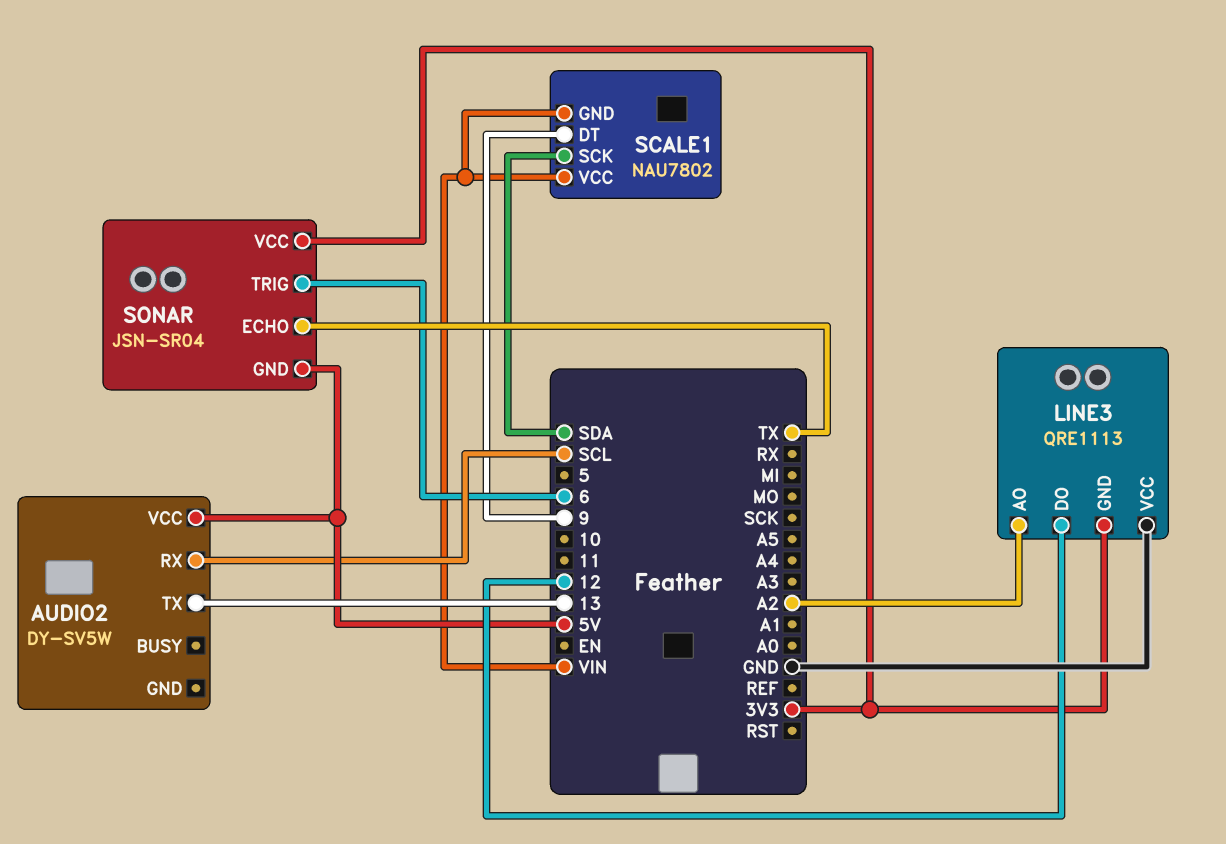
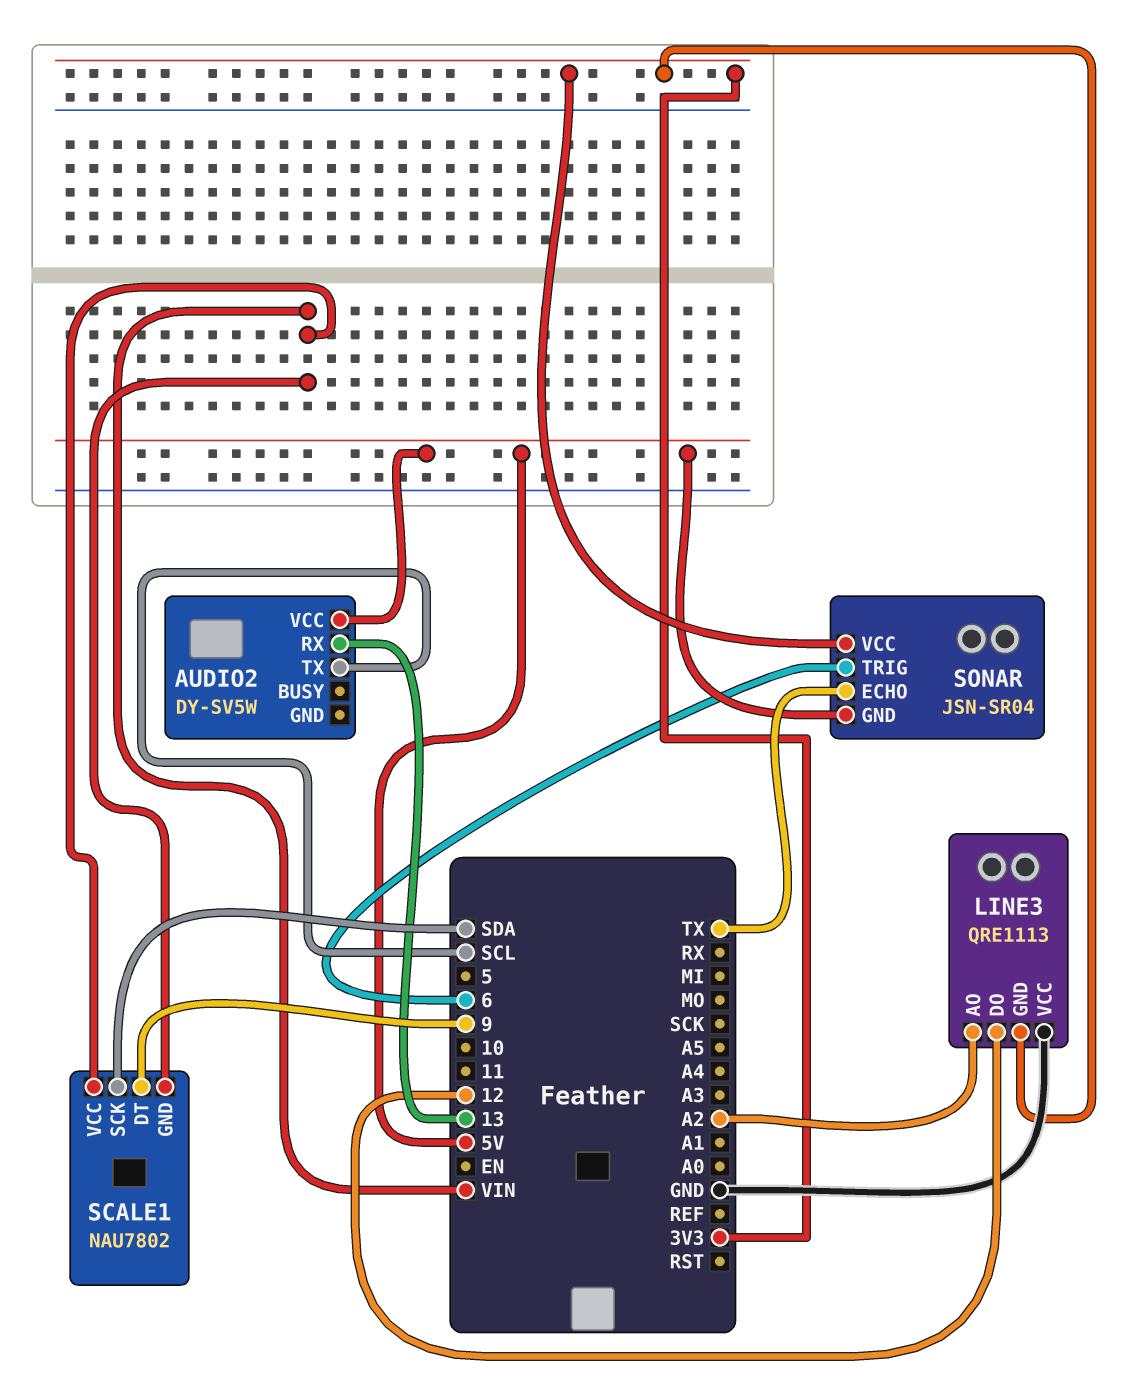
AUDIO2 pin RX: SCL -> 13
AUDIO2 pin TX: 13 -> SCL

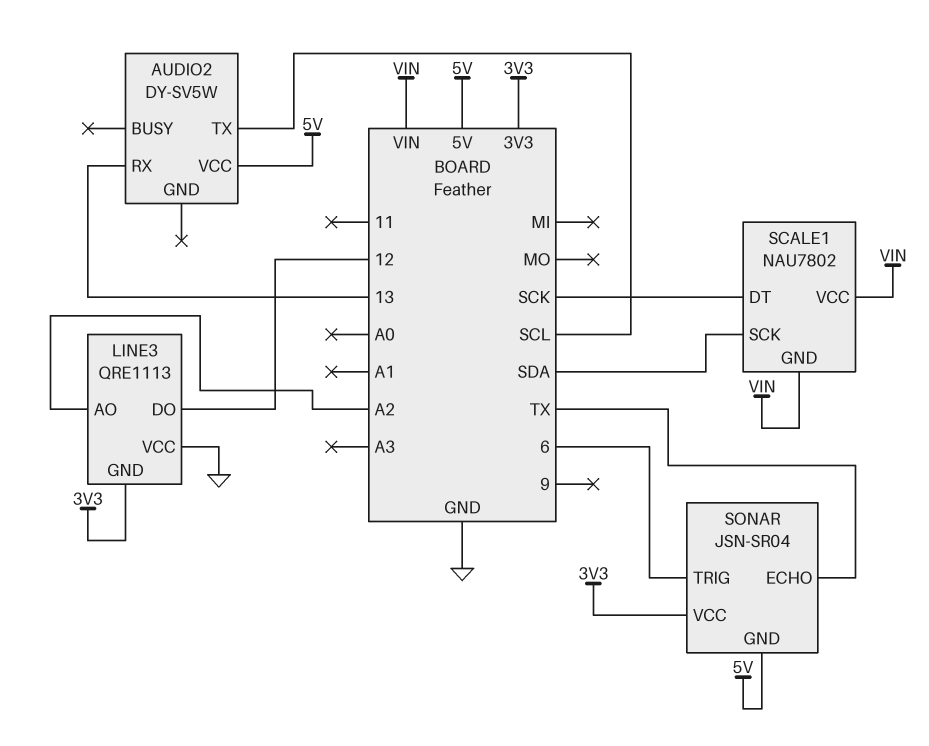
SCALE1 pin DT: 9 -> SCK

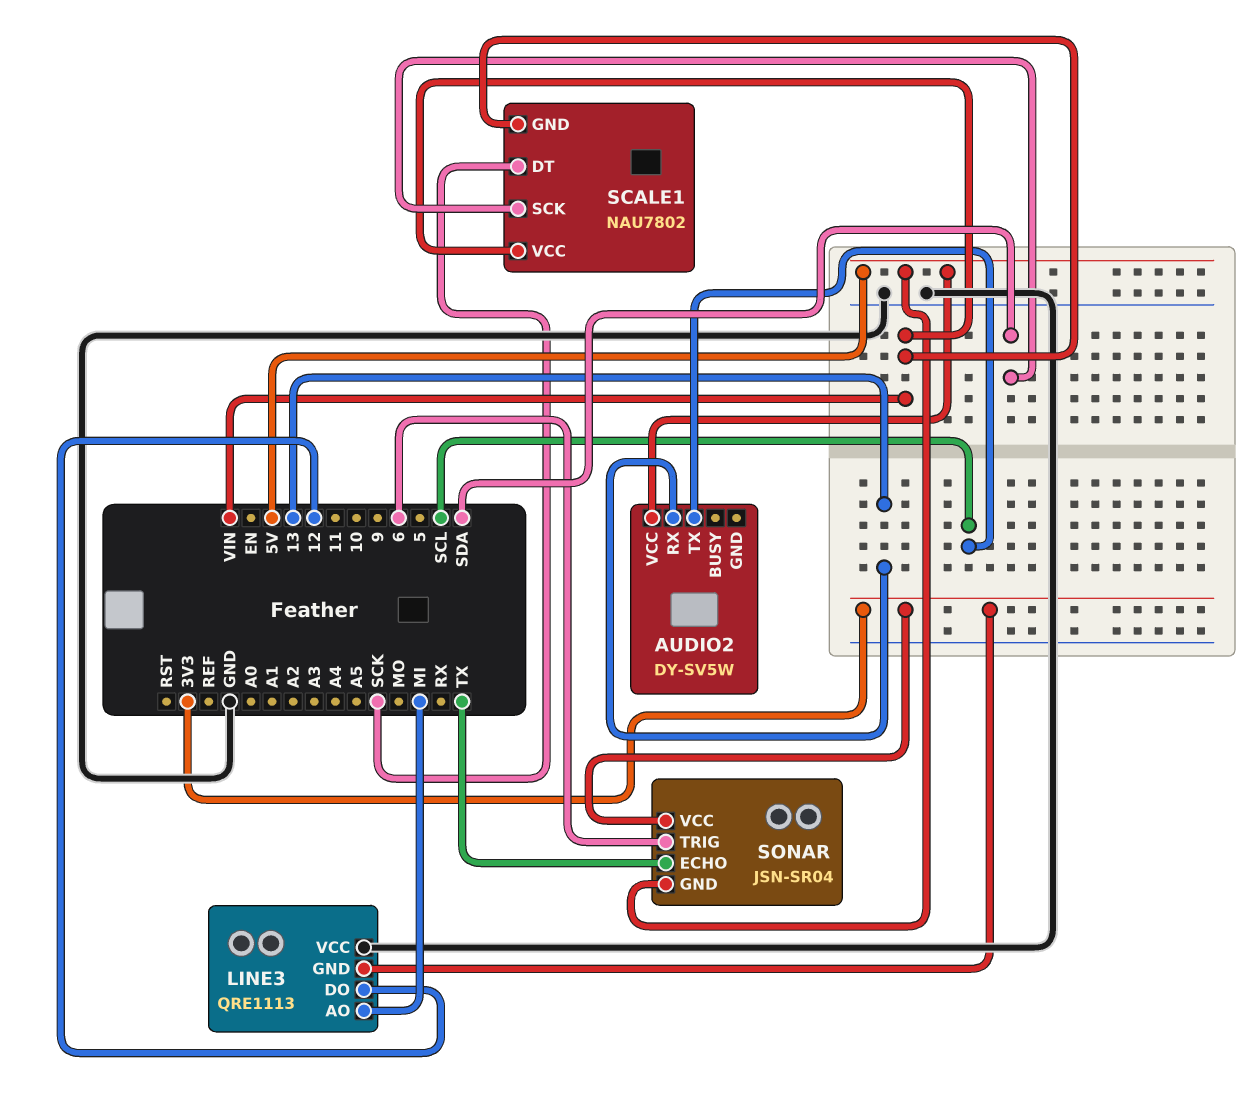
LINE3 pin AO: A2 -> MI

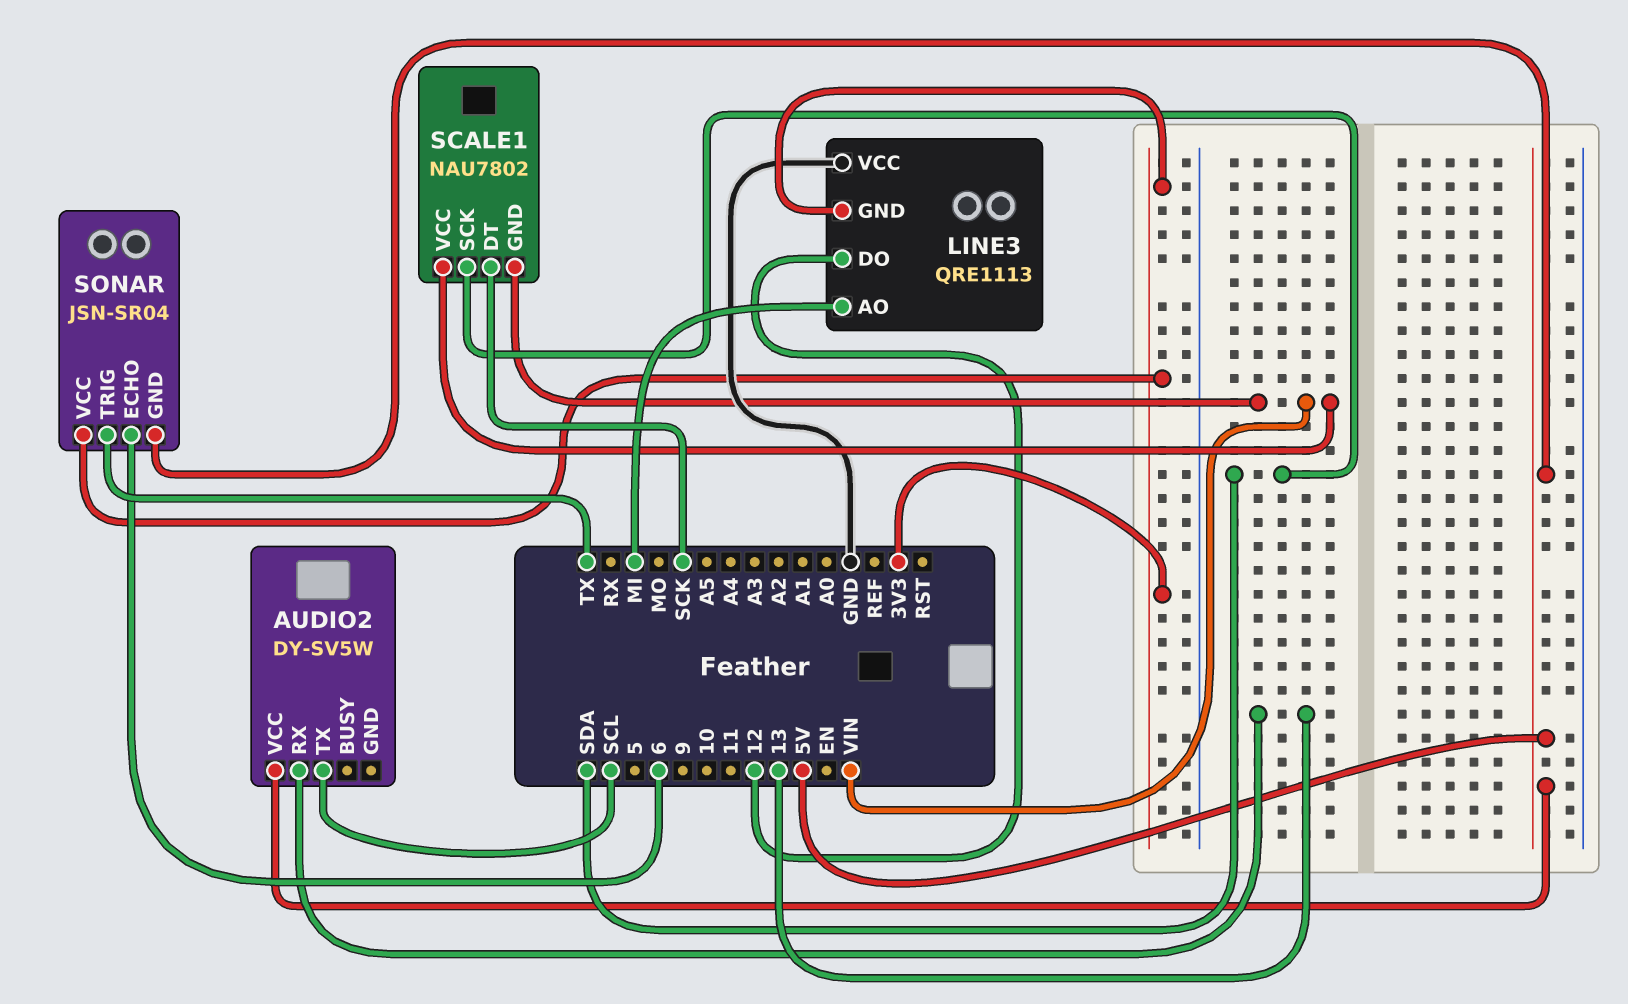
SONAR pin ECHO: TX -> 6
SONAR pin TRIG: 6 -> TX

